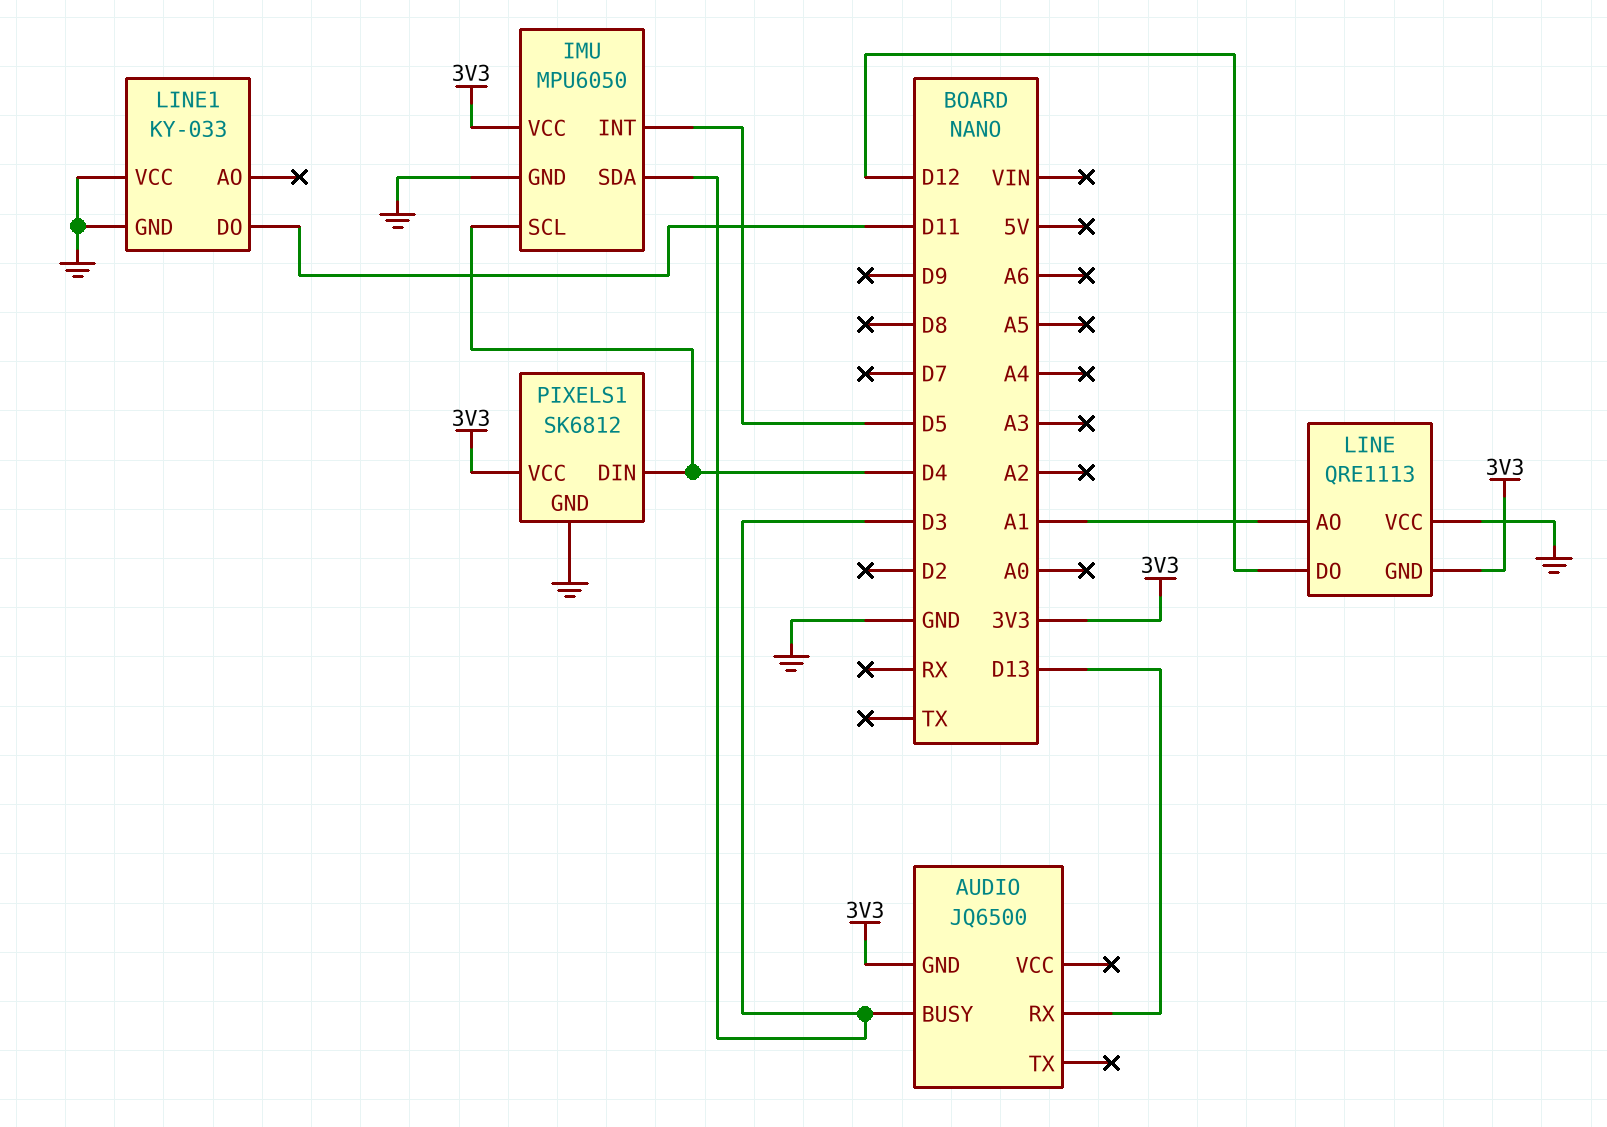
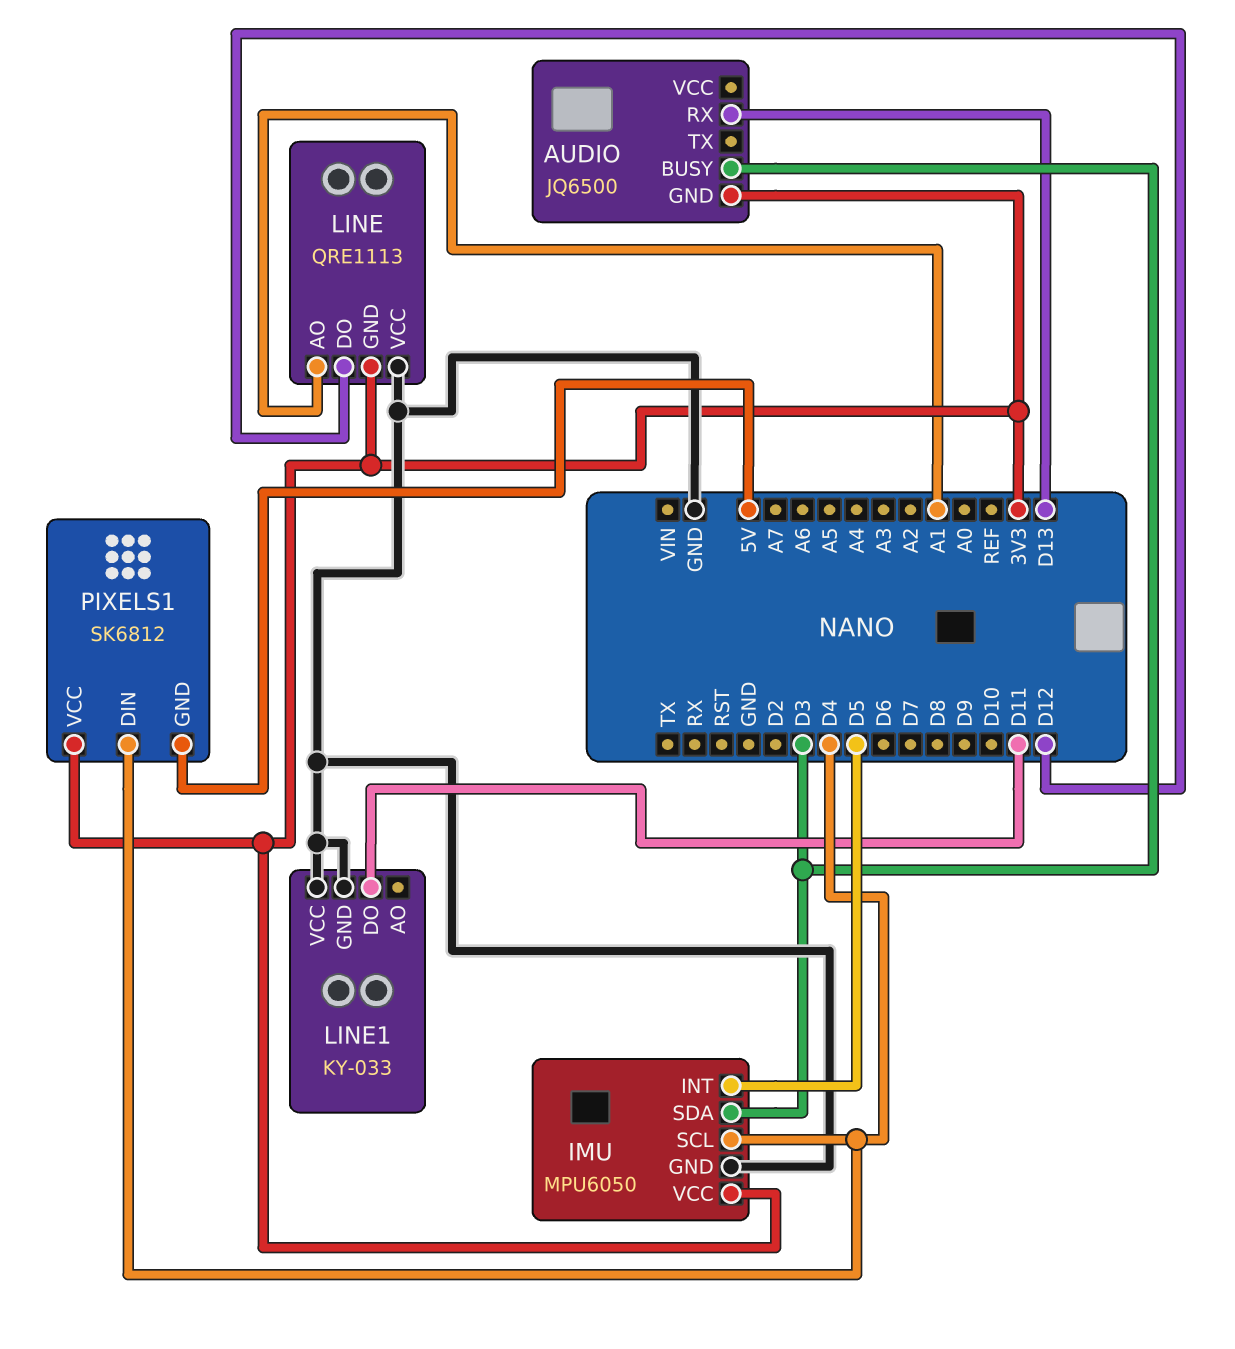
PIXELS1 pin GND: GND -> 5V

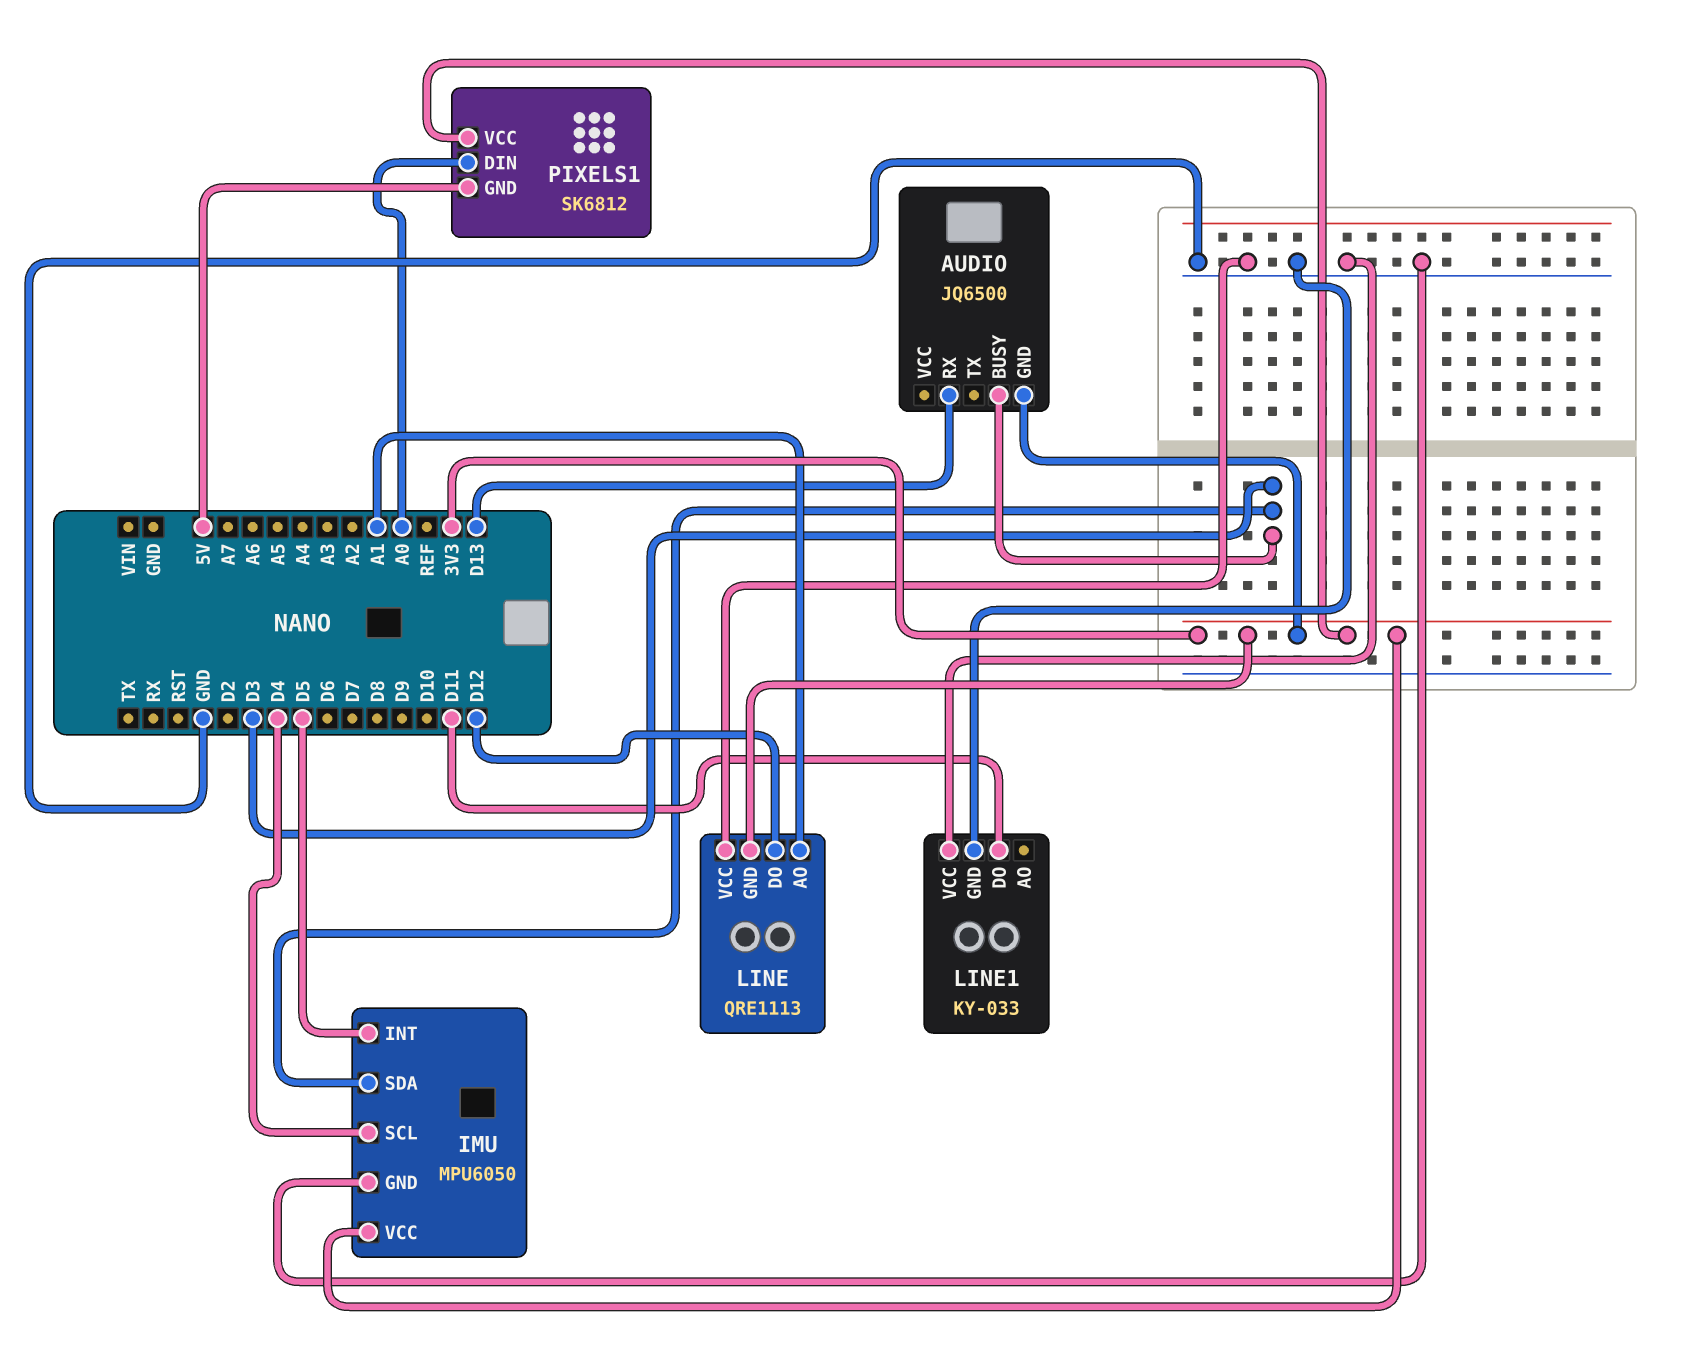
PIXELS1 pin DIN: D4 -> A0

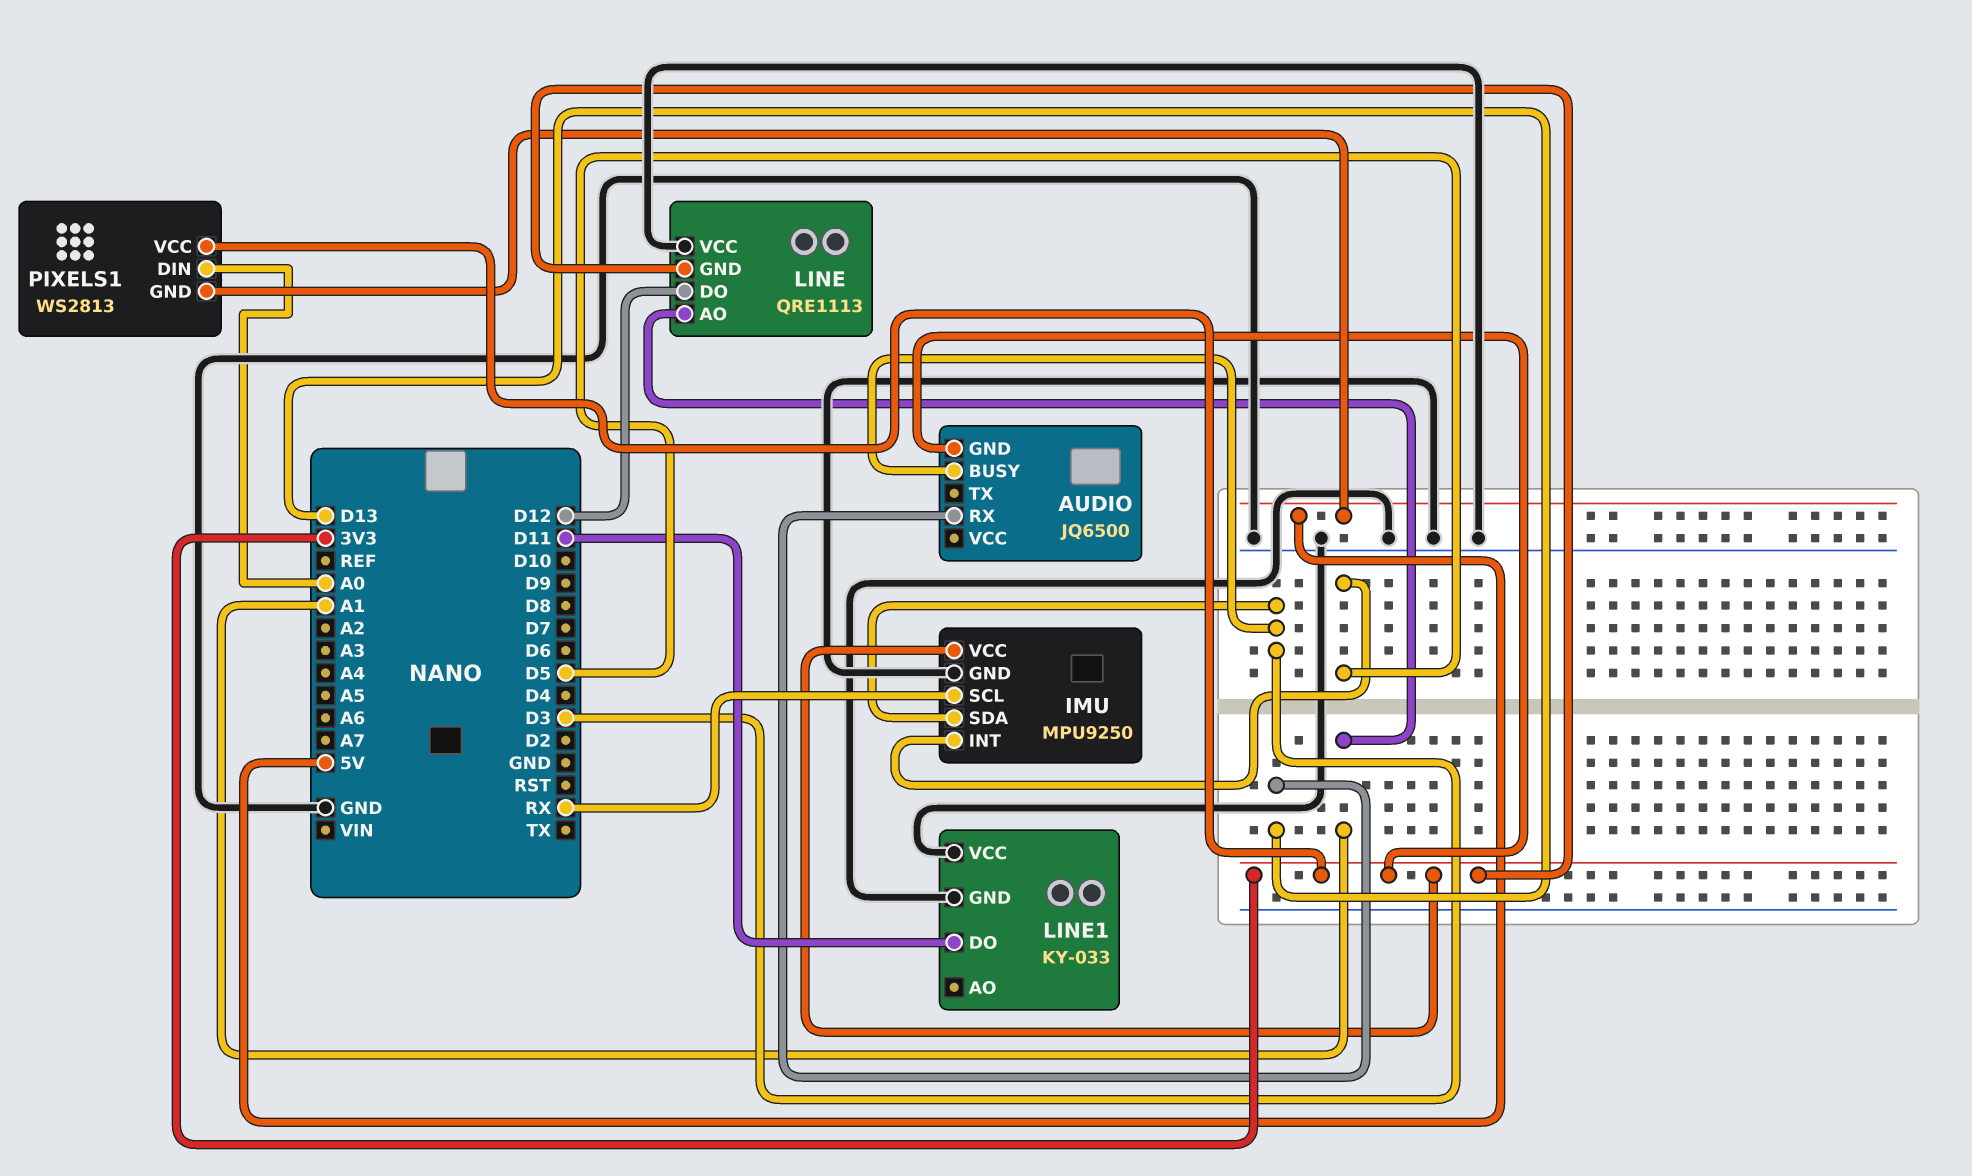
IMU: MPU6050 -> MPU9250
IMU pin SCL: D4 -> RX
PIXELS1: SK6812 -> WS2813

